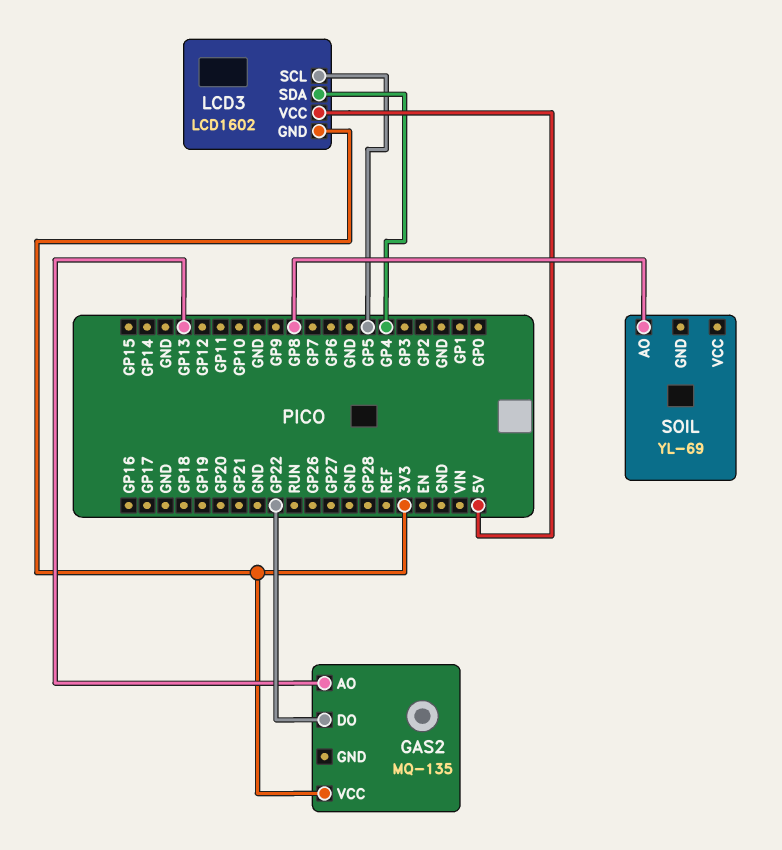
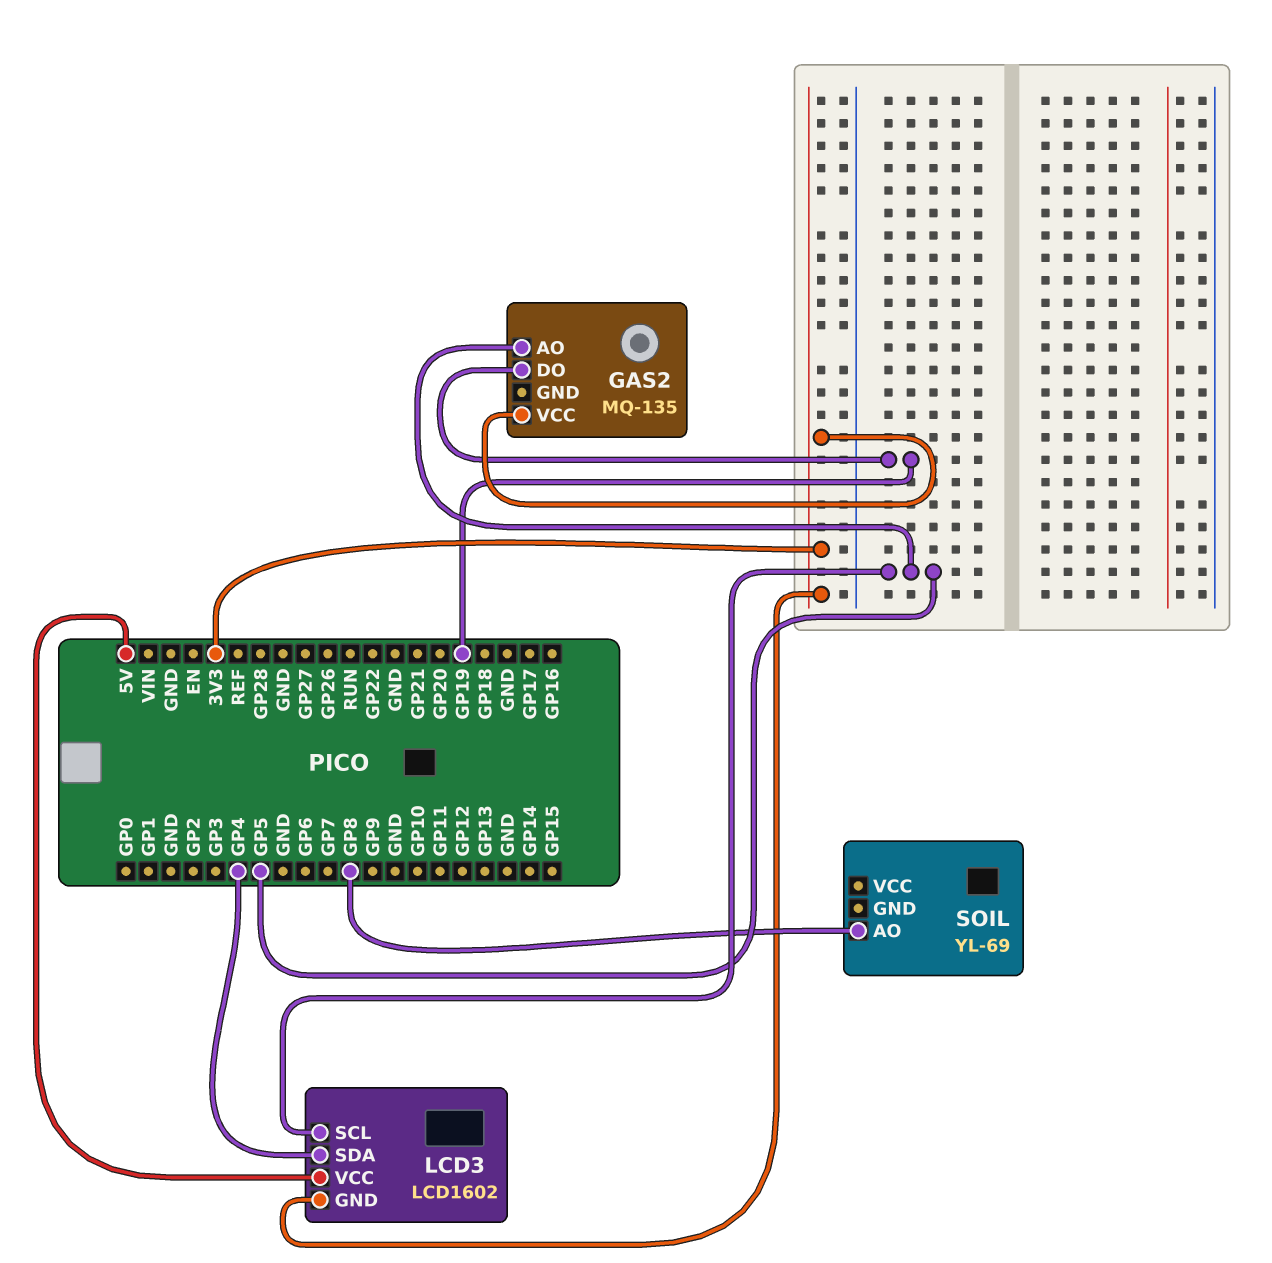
GAS2 pin AO: GP13 -> GP5
GAS2 pin DO: GP22 -> GP19

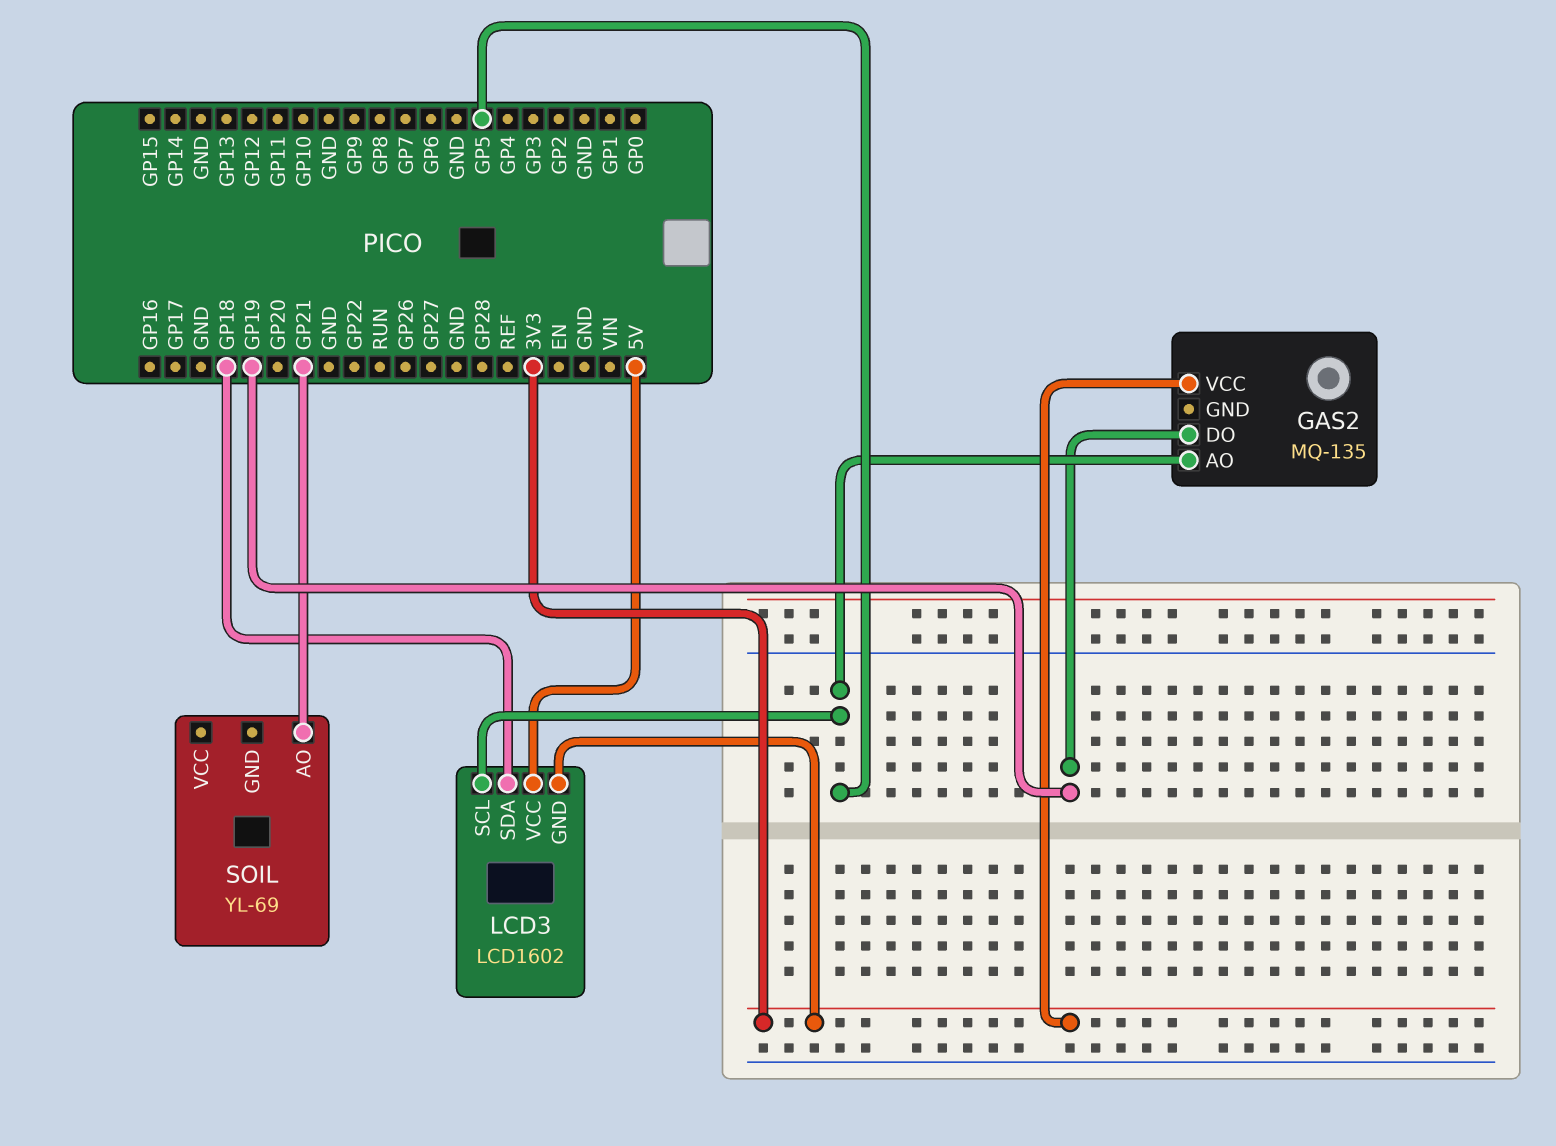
LCD3 pin SDA: GP4 -> GP18
SOIL pin AO: GP8 -> GP21

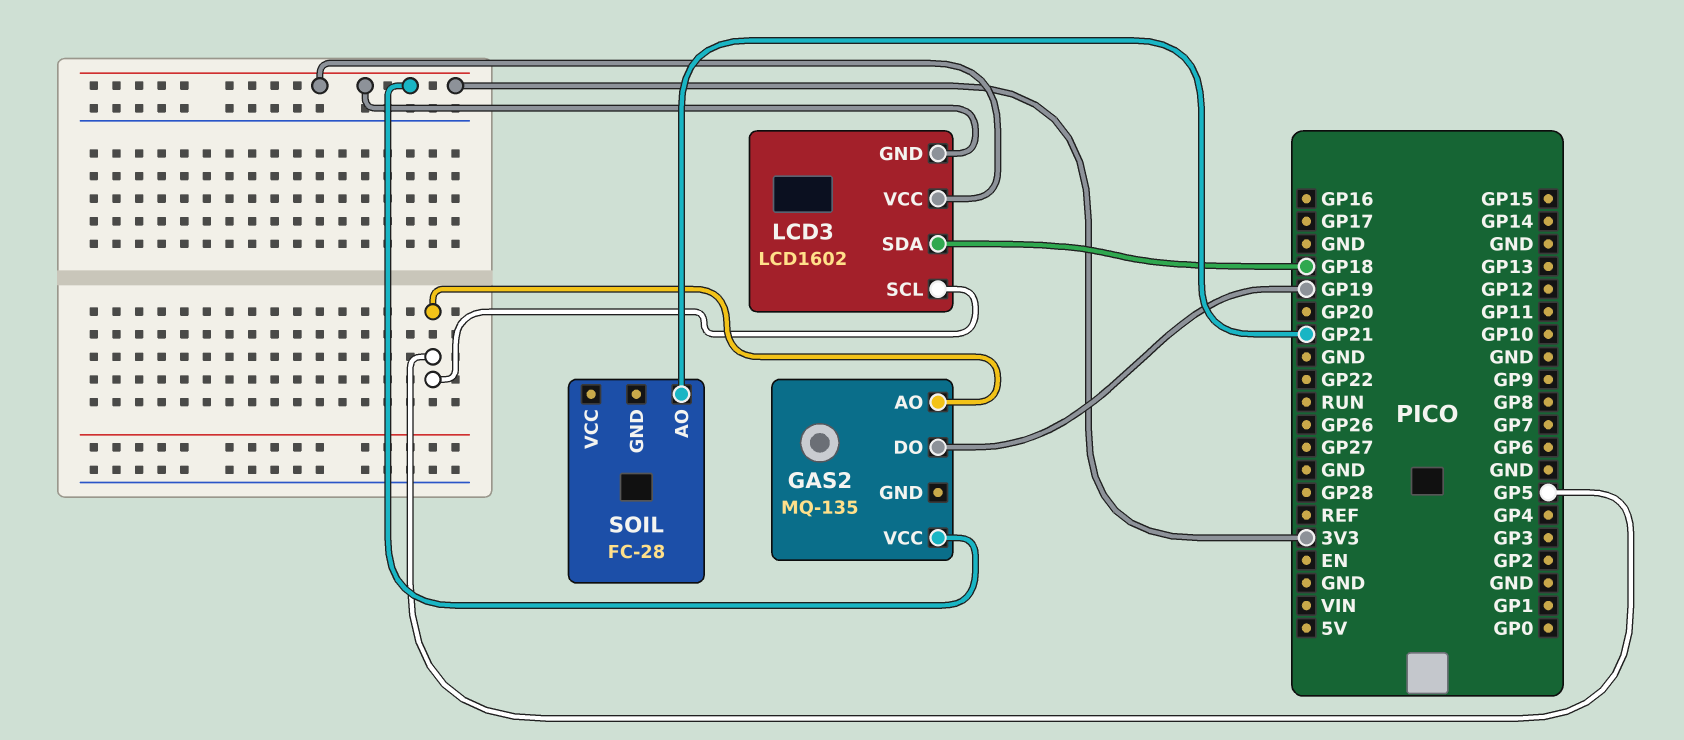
LCD3 pin VCC: 5V -> 3V3
SOIL: YL-69 -> FC-28

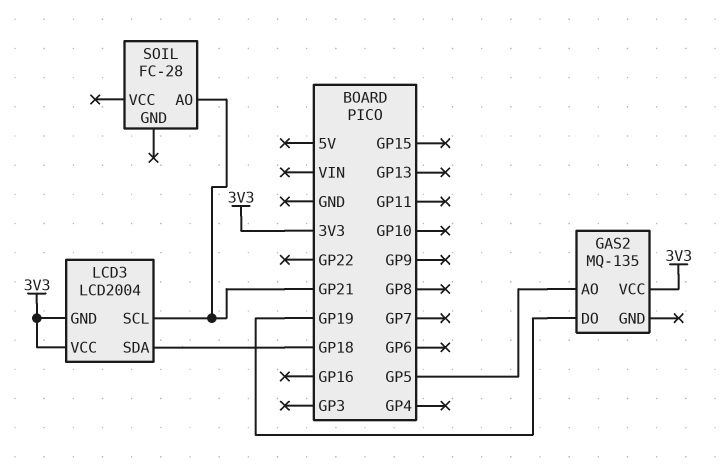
LCD3: LCD1602 -> LCD2004
LCD3 pin SCL: GP5 -> GP21

